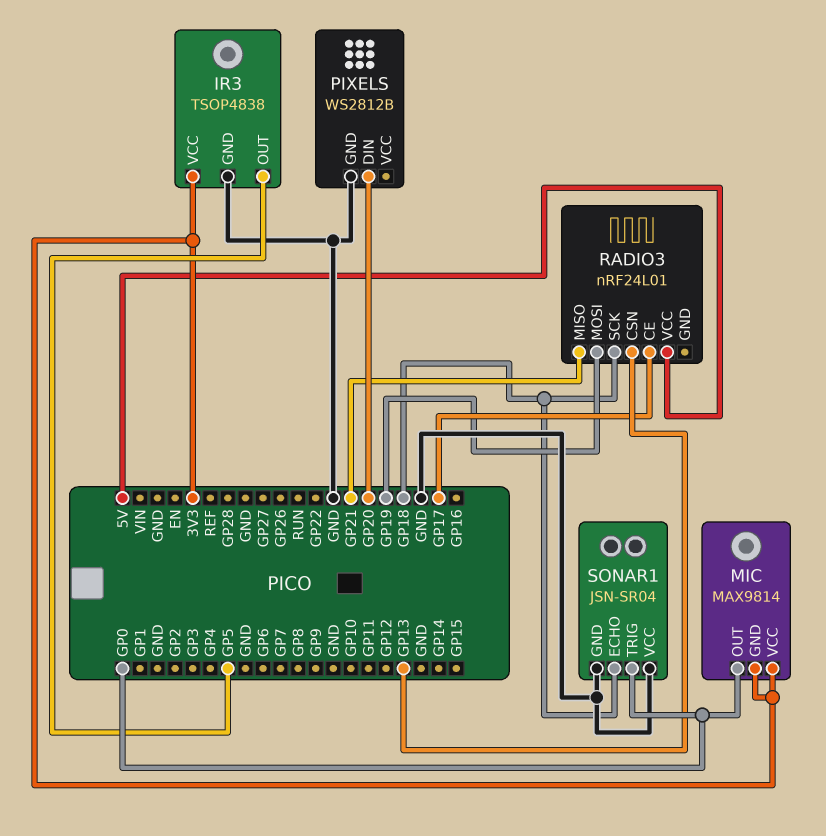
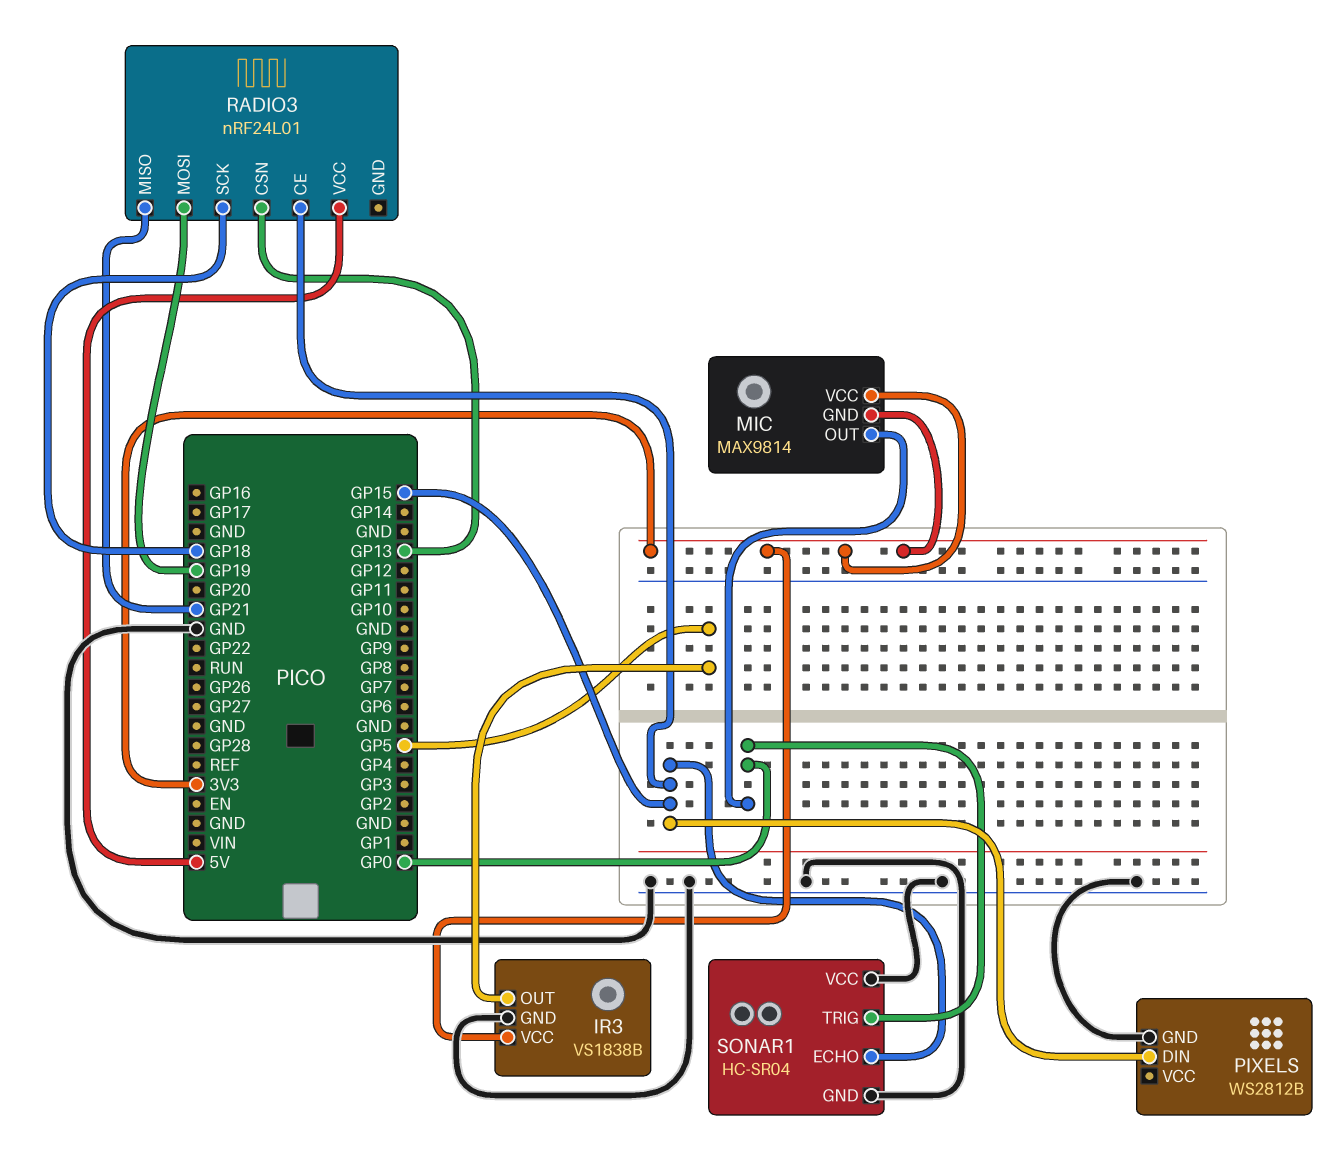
IR3: TSOP4838 -> VS1838B
PIXELS pin DIN: GP20 -> GP15
RADIO3 pin CE: GP17 -> GP15
SONAR1: JSN-SR04 -> HC-SR04
SONAR1 pin ECHO: GP18 -> GP15

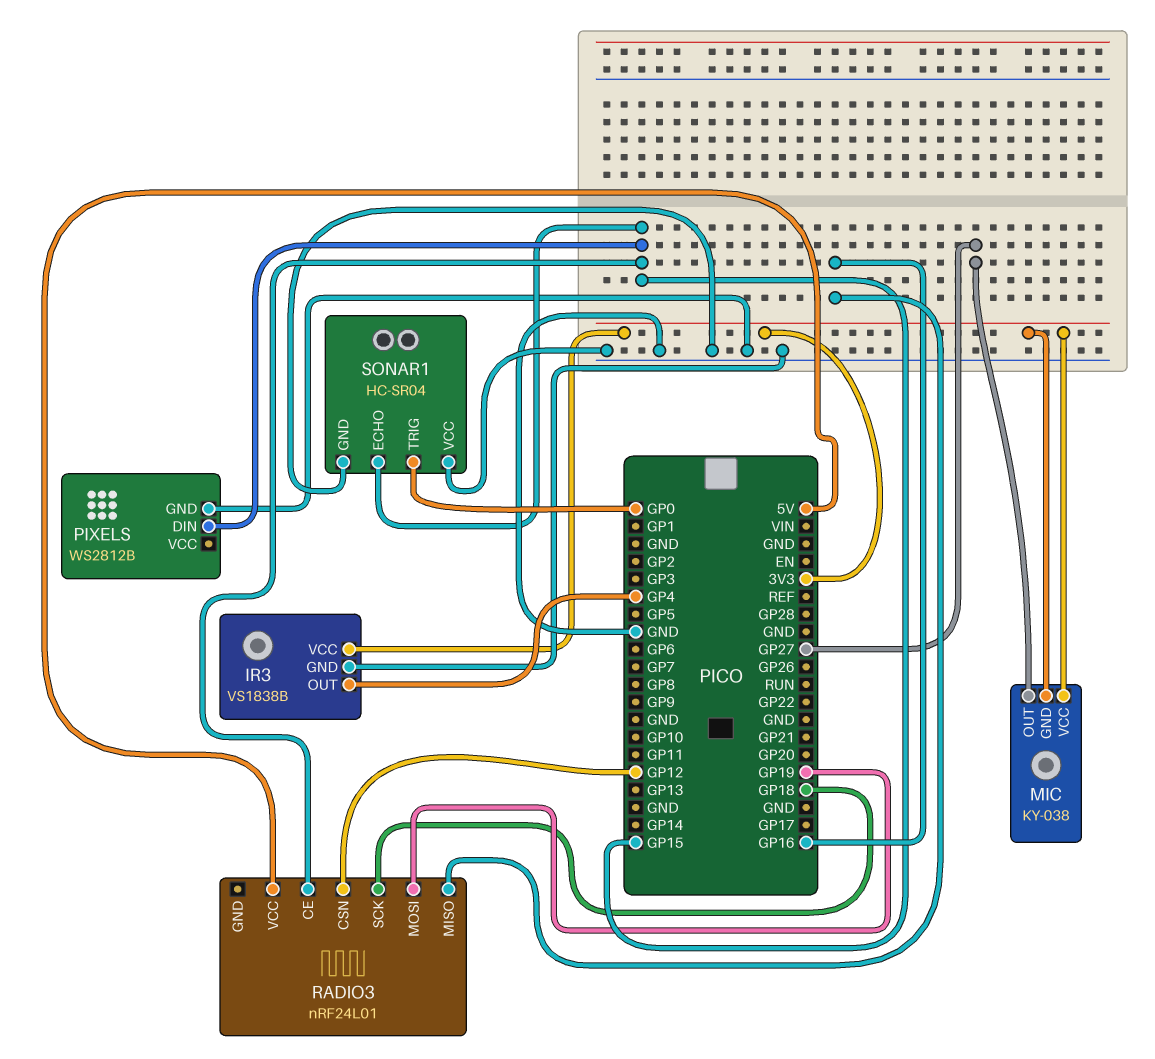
IR3 pin OUT: GP5 -> GP4
MIC: MAX9814 -> KY-038
MIC pin OUT: GP0 -> GP27
RADIO3 pin CSN: GP13 -> GP12
RADIO3 pin MISO: GP21 -> GP16

